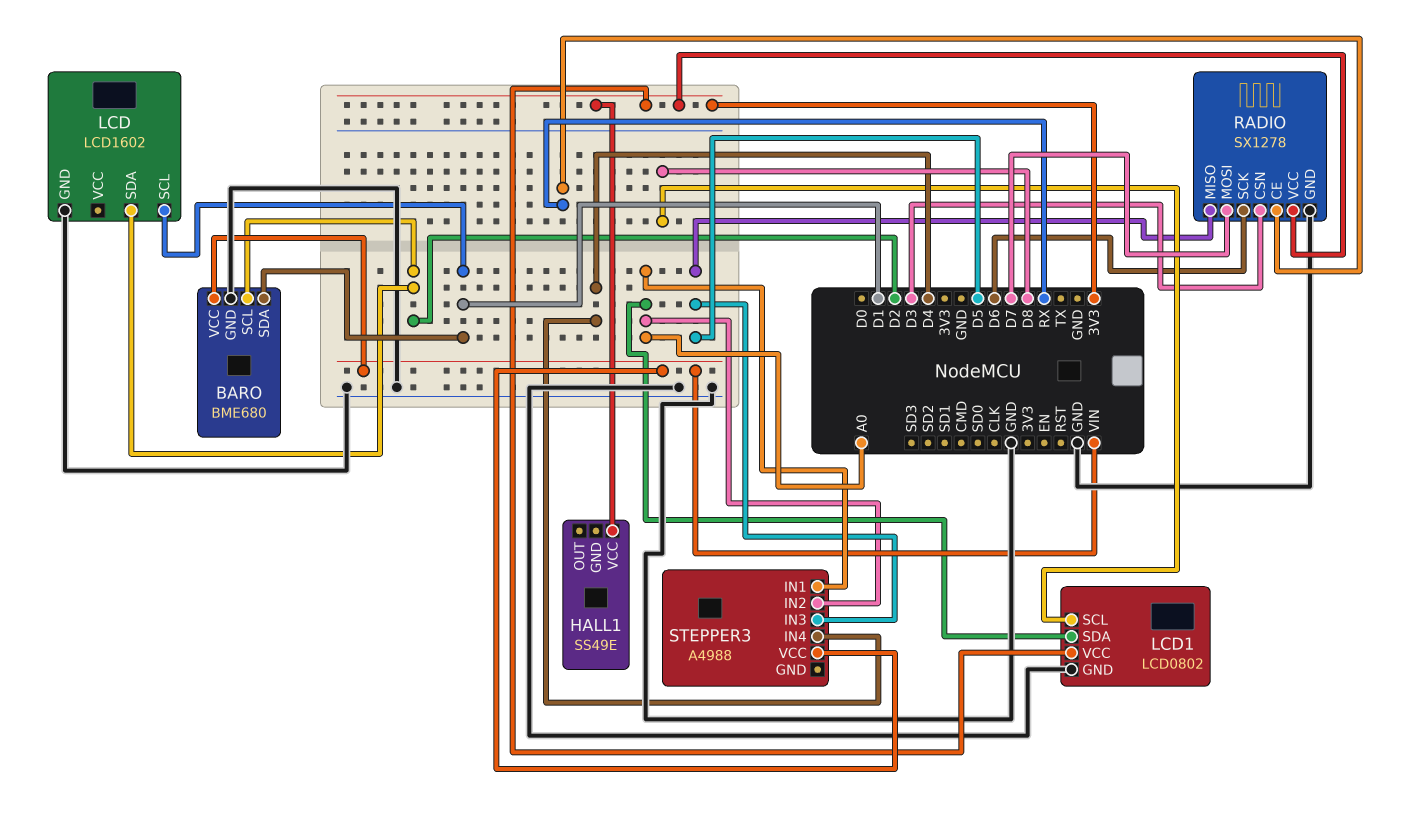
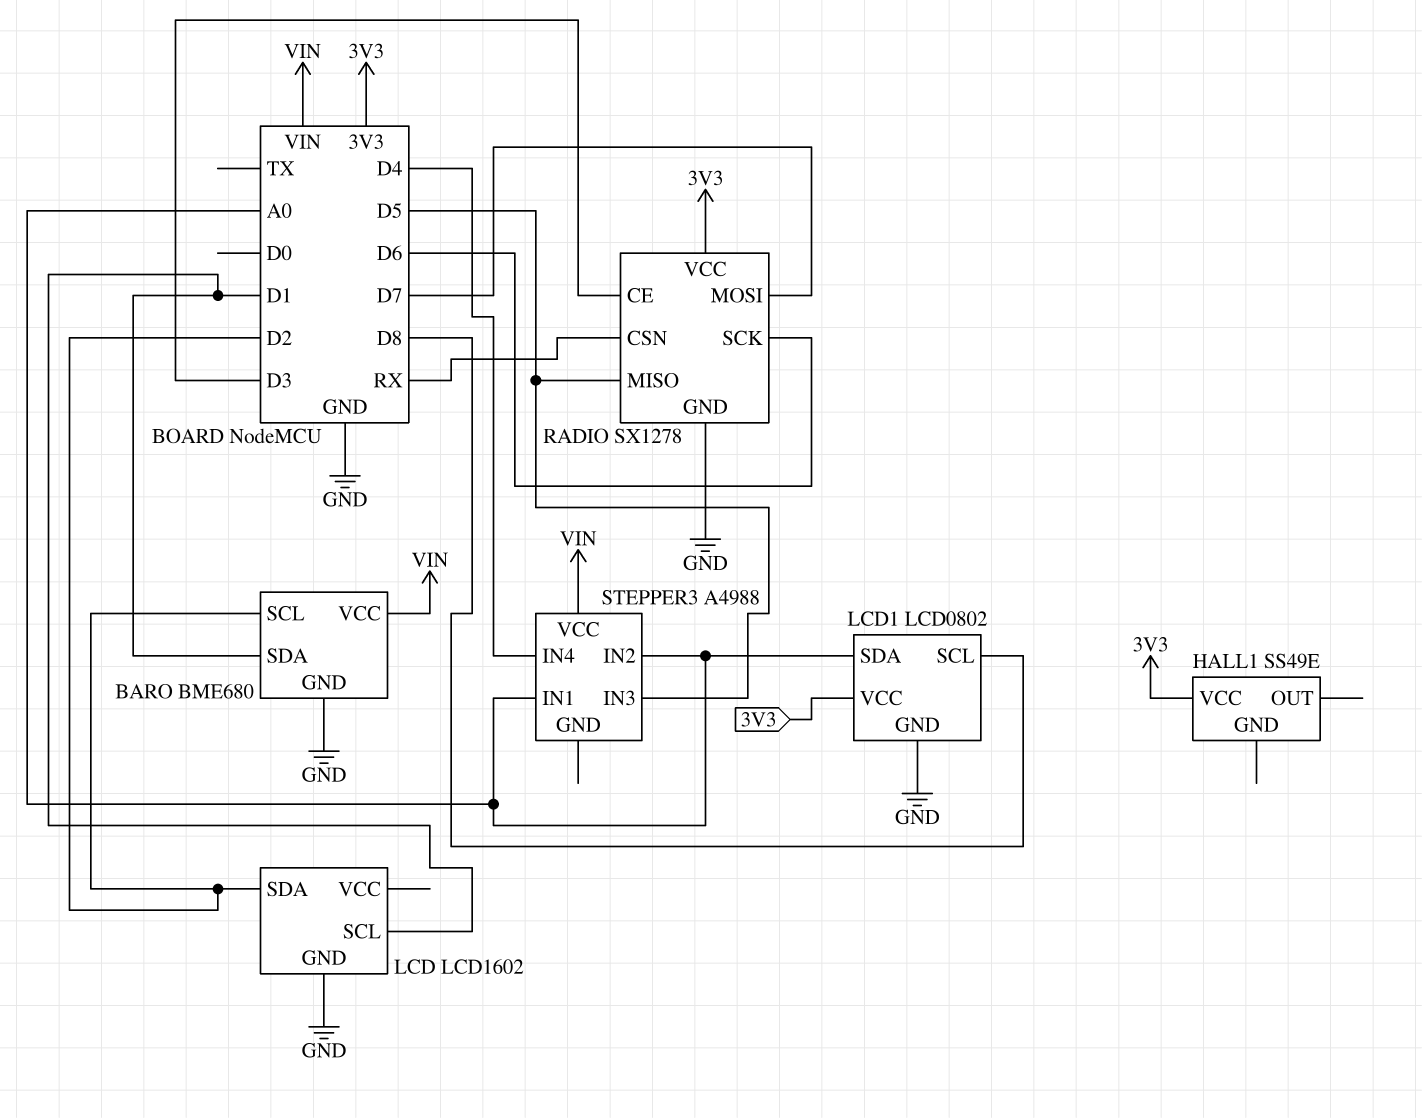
RADIO pin CE: RX -> D3
RADIO pin CSN: D3 -> RX

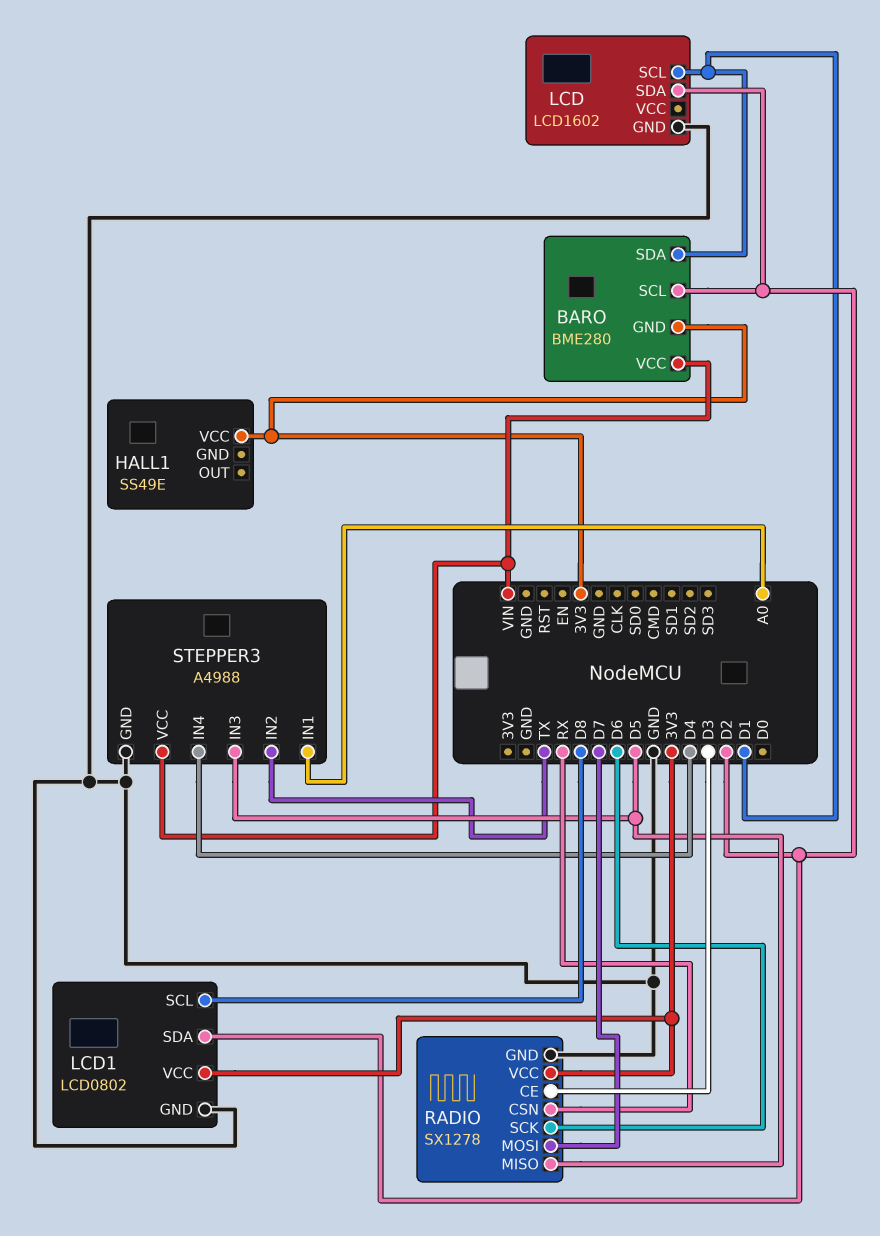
BARO: BME680 -> BME280
BARO pin GND: GND -> 3V3
LCD1 pin SDA: A0 -> D2
STEPPER3 pin GND: none -> GND
STEPPER3 pin IN2: A0 -> TX

